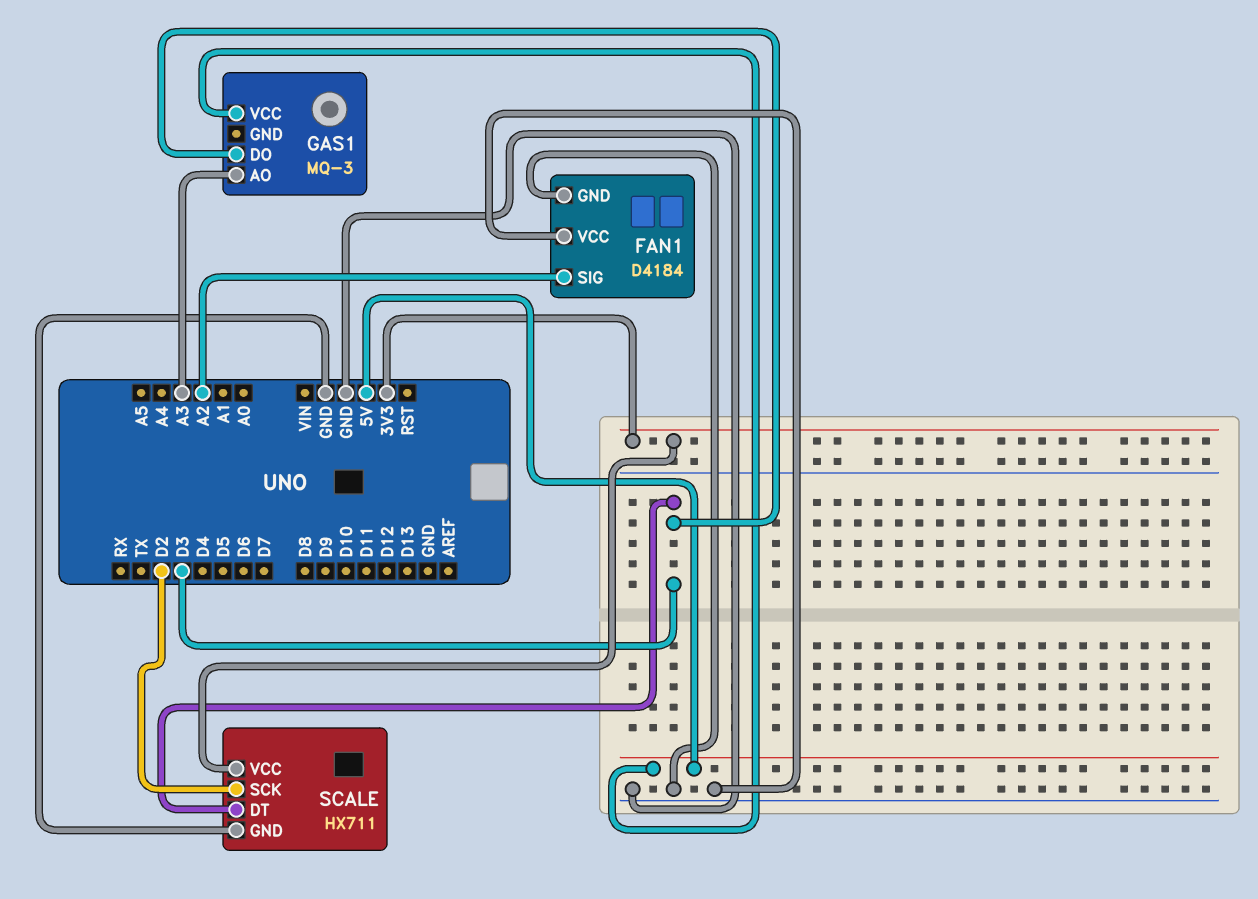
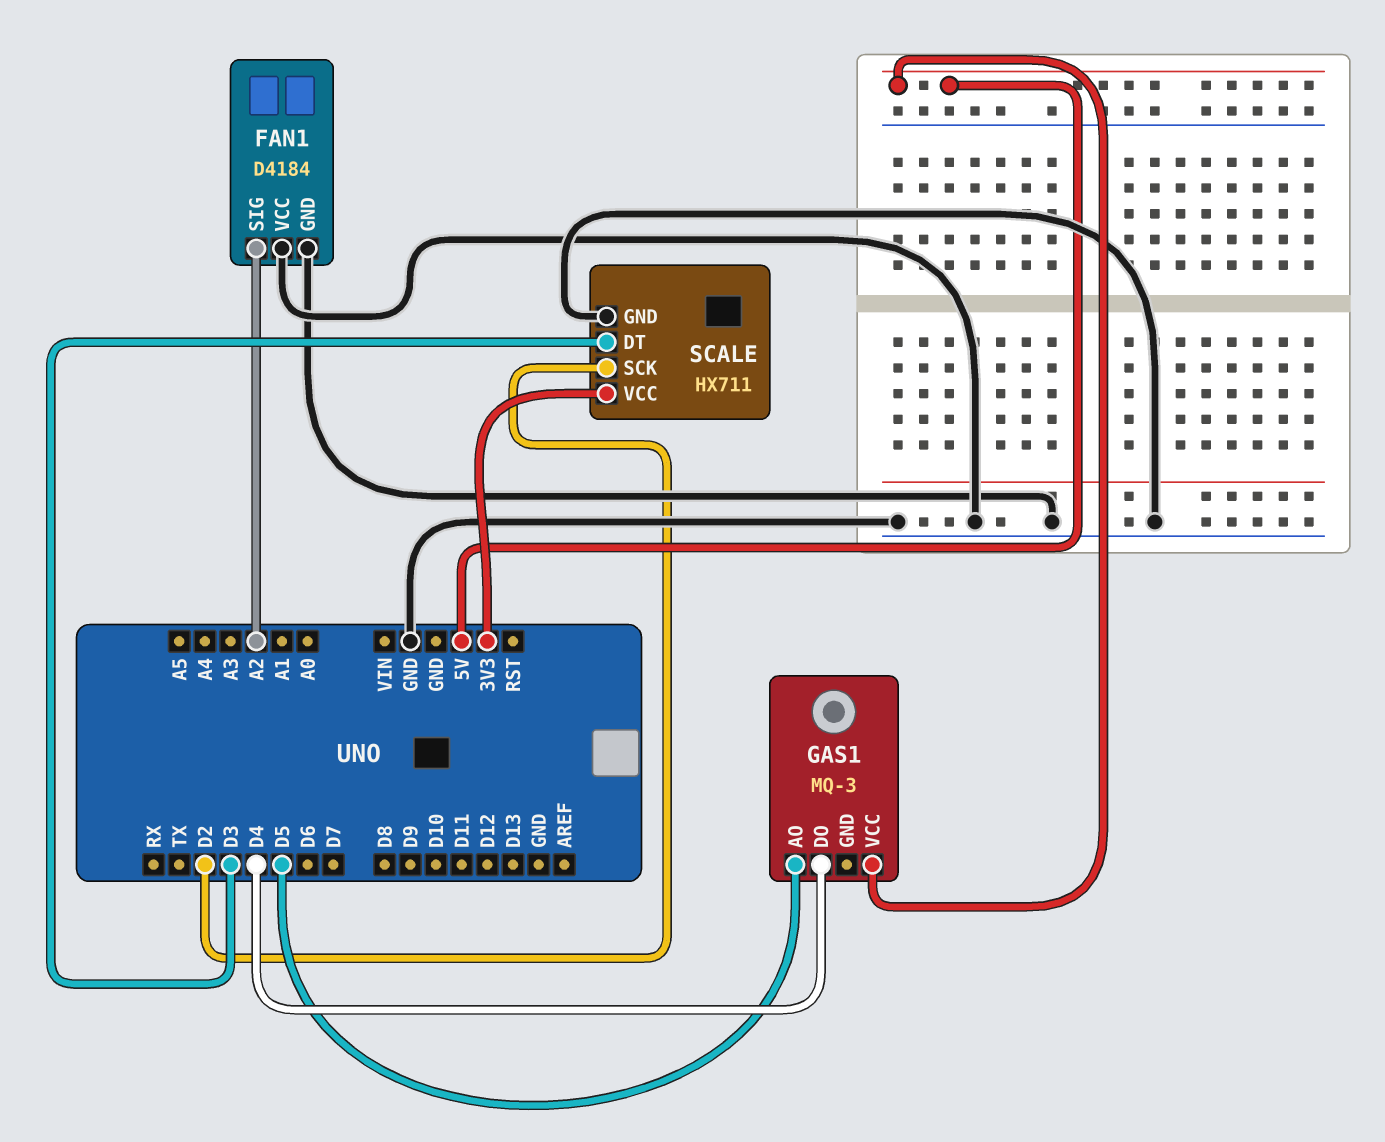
GAS1 pin AO: A3 -> D5
GAS1 pin DO: D3 -> D4

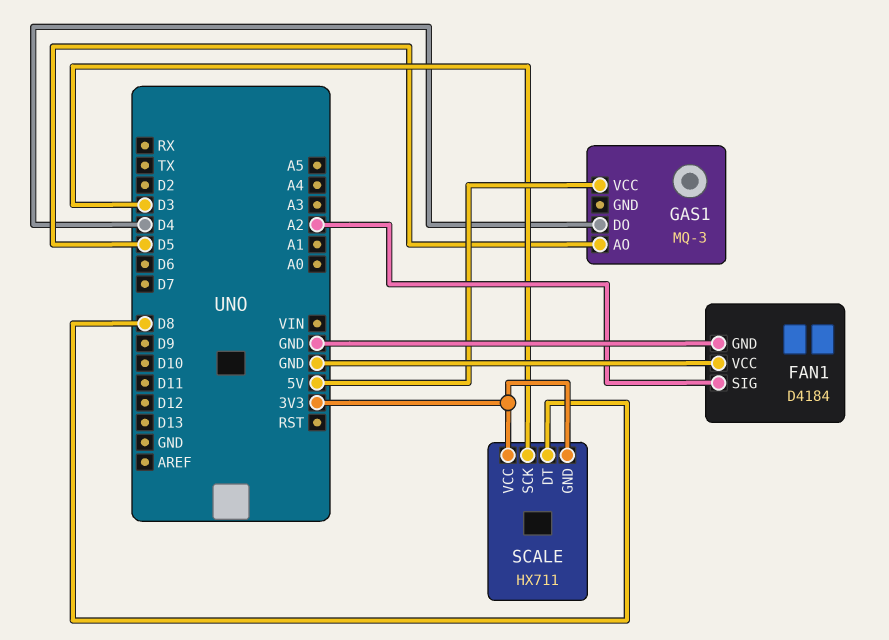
SCALE pin DT: D3 -> D8
SCALE pin GND: GND -> 3V3
SCALE pin SCK: D2 -> D3

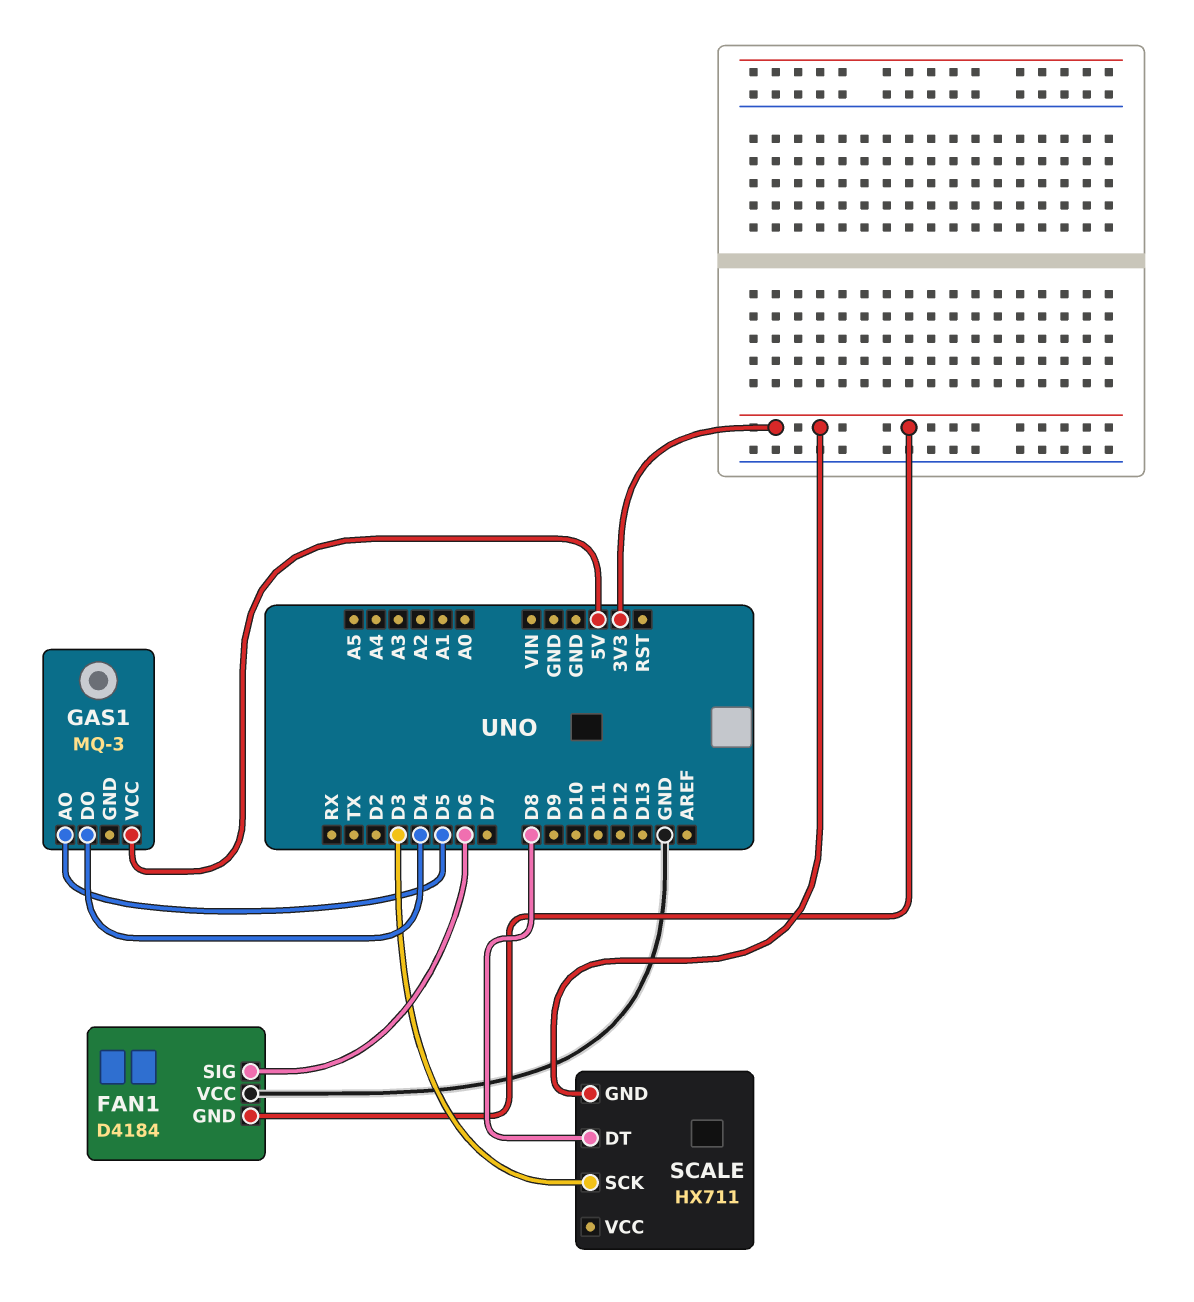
FAN1 pin GND: GND -> 3V3
FAN1 pin SIG: A2 -> D6
SCALE pin VCC: 3V3 -> none

